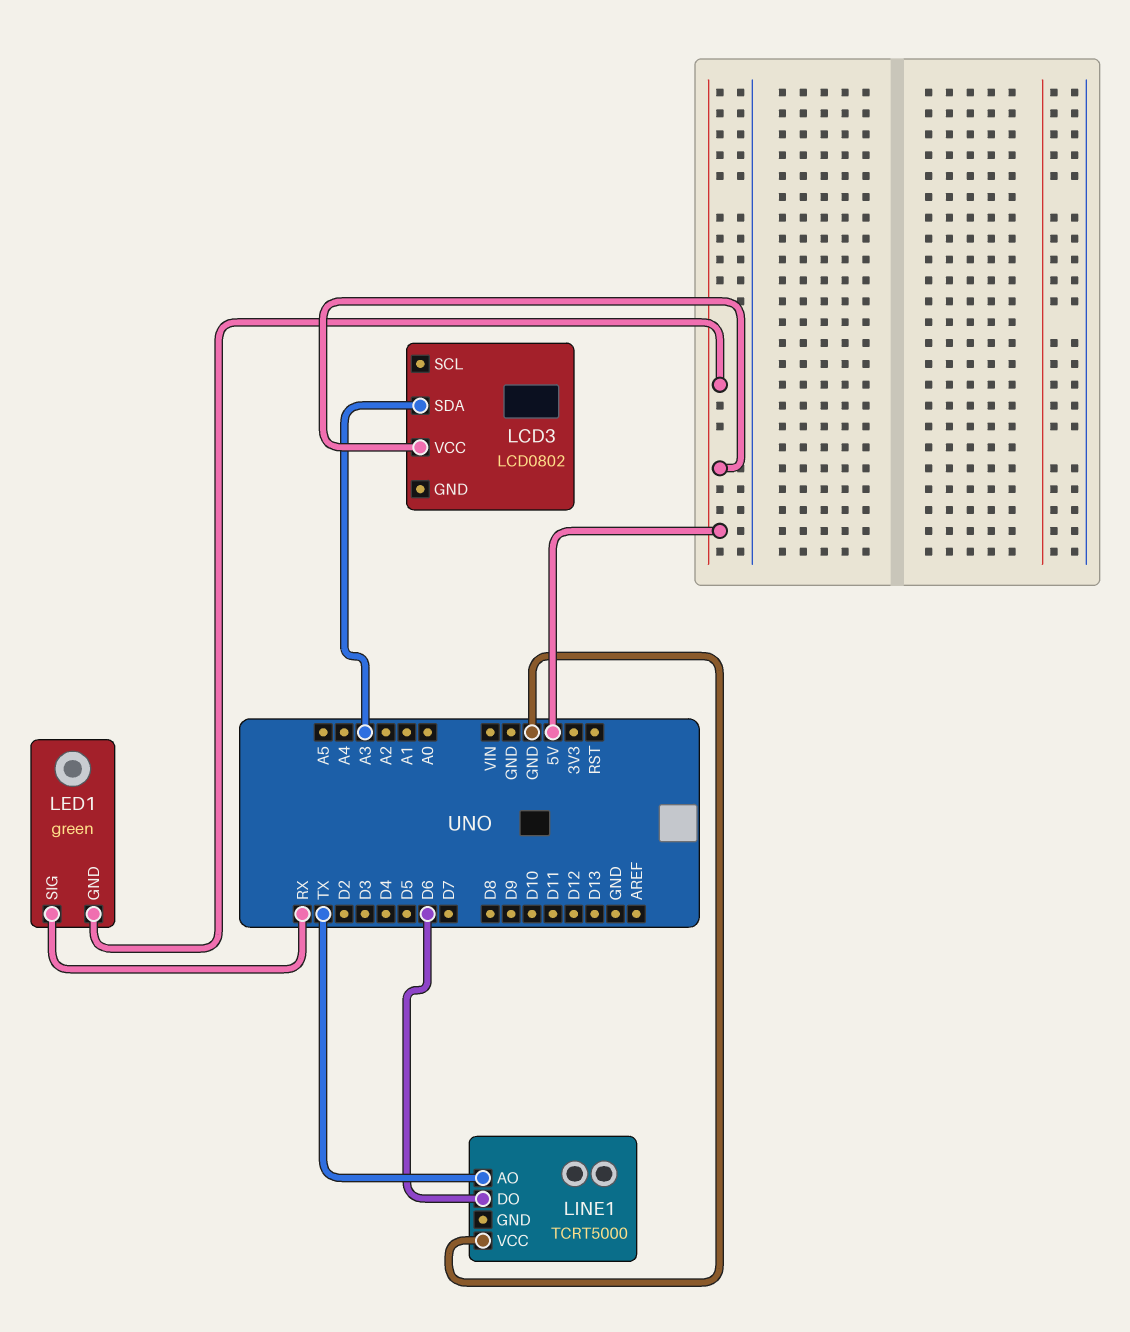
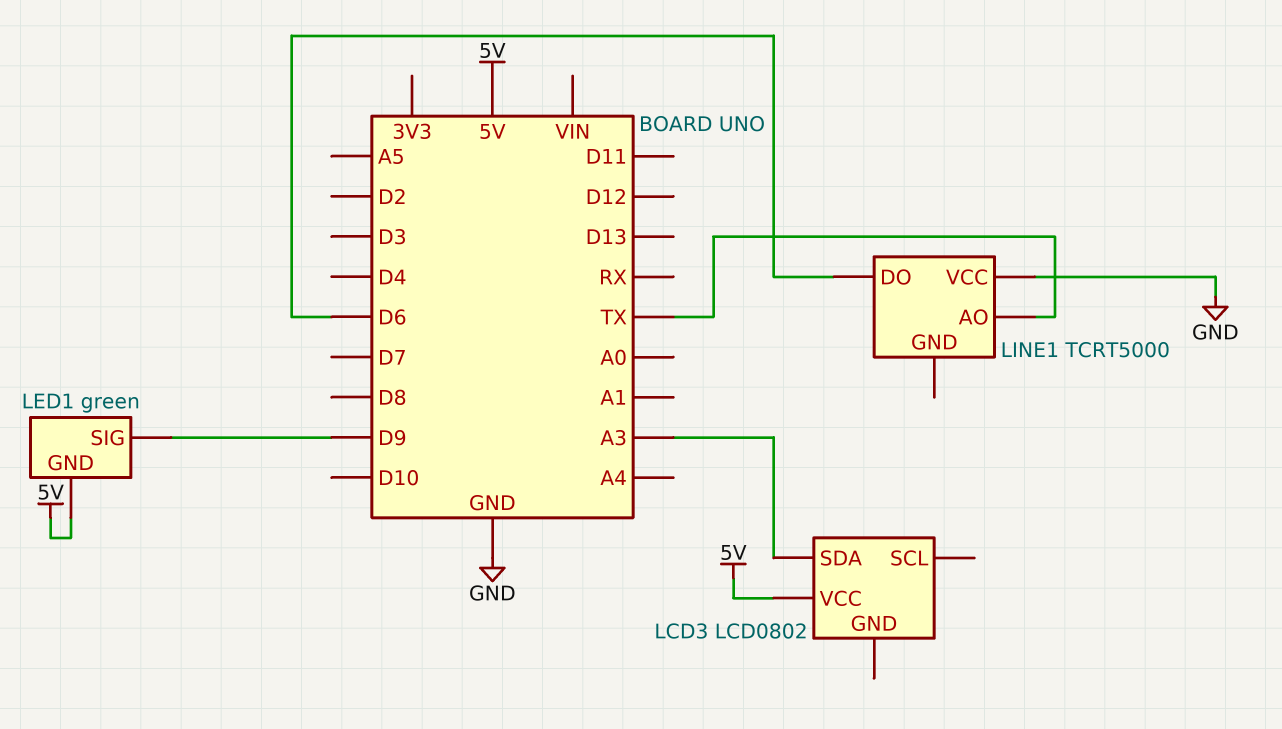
LED1 pin SIG: RX -> D9

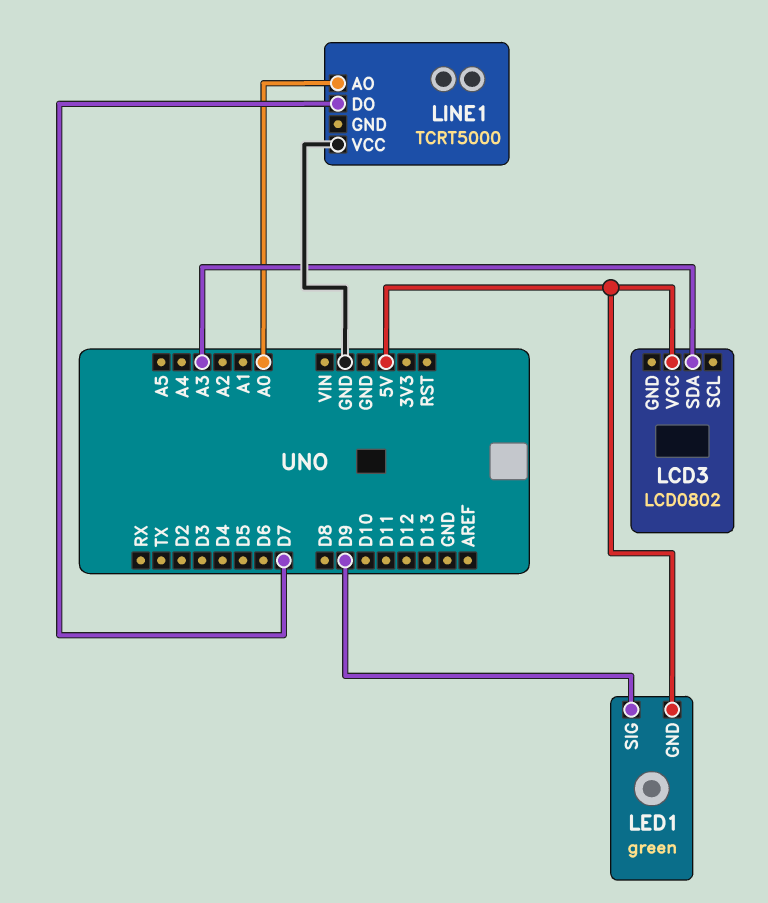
LINE1 pin AO: TX -> A0
LINE1 pin DO: D6 -> D7

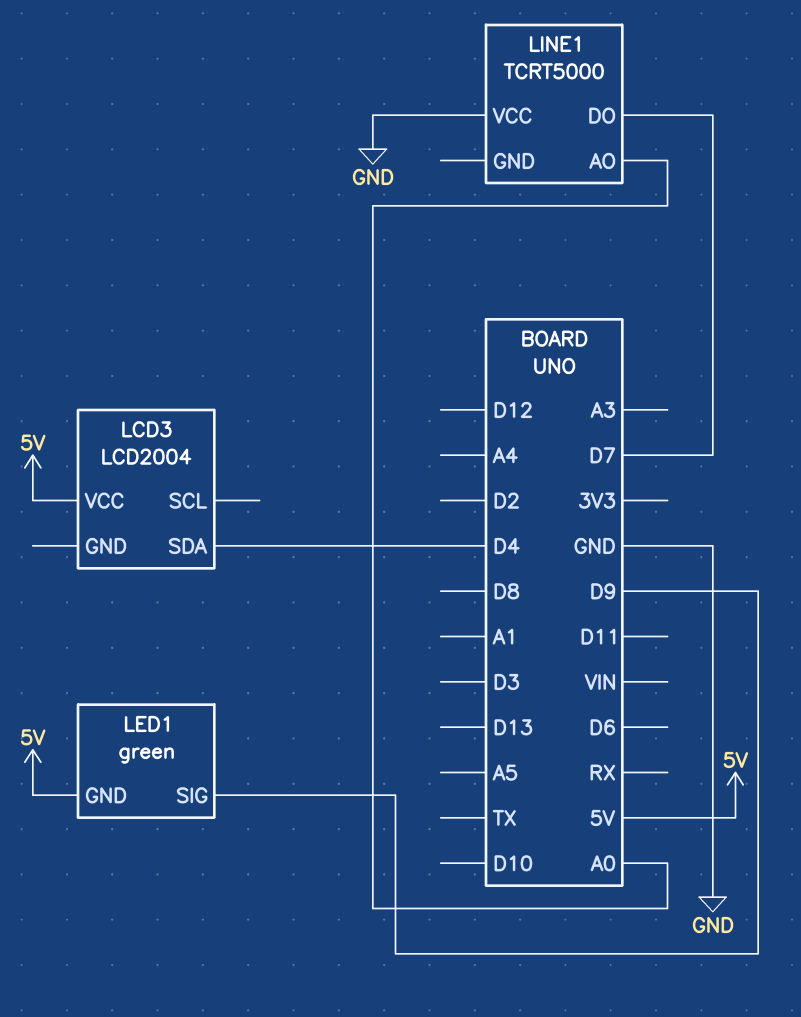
LCD3: LCD0802 -> LCD2004
LCD3 pin SDA: A3 -> D4

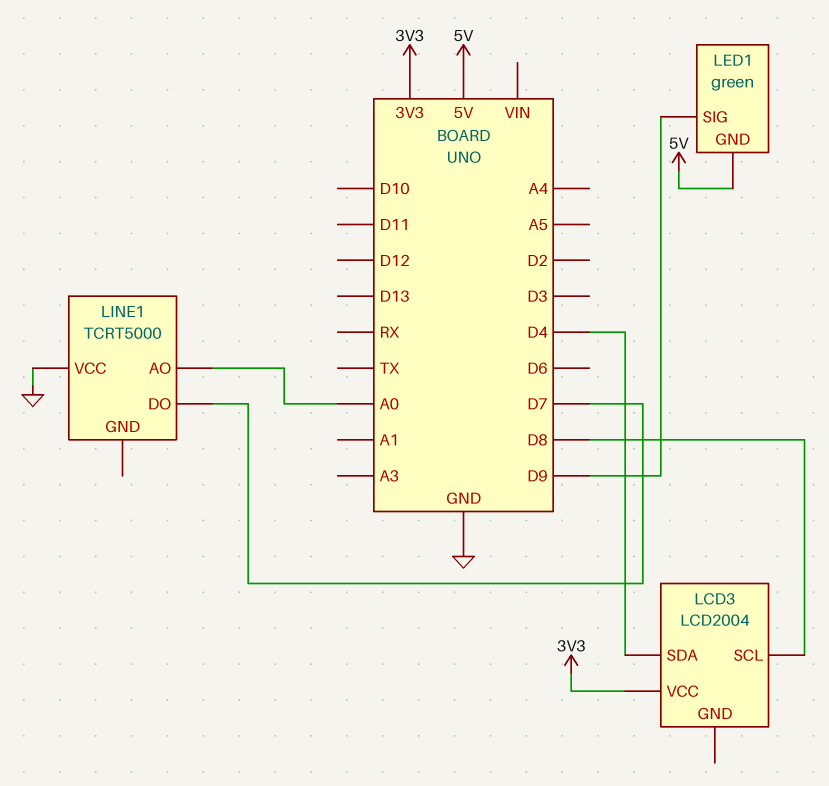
LCD3 pin SCL: none -> D8
LCD3 pin VCC: 5V -> 3V3

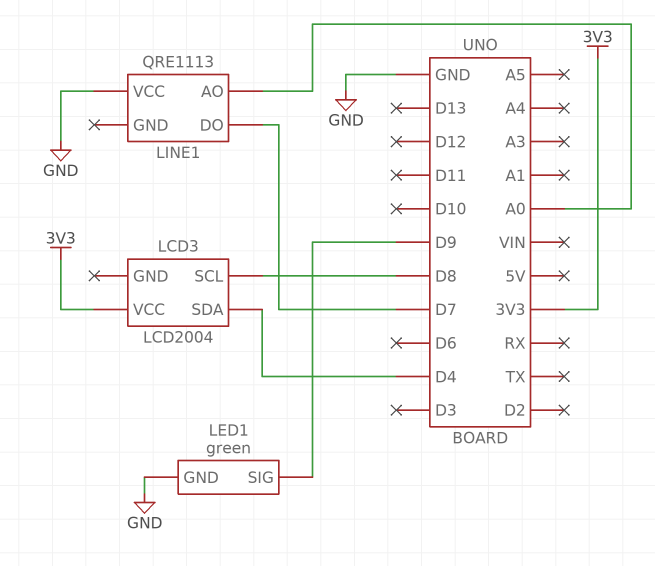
LED1 pin GND: 5V -> GND
LINE1: TCRT5000 -> QRE1113

